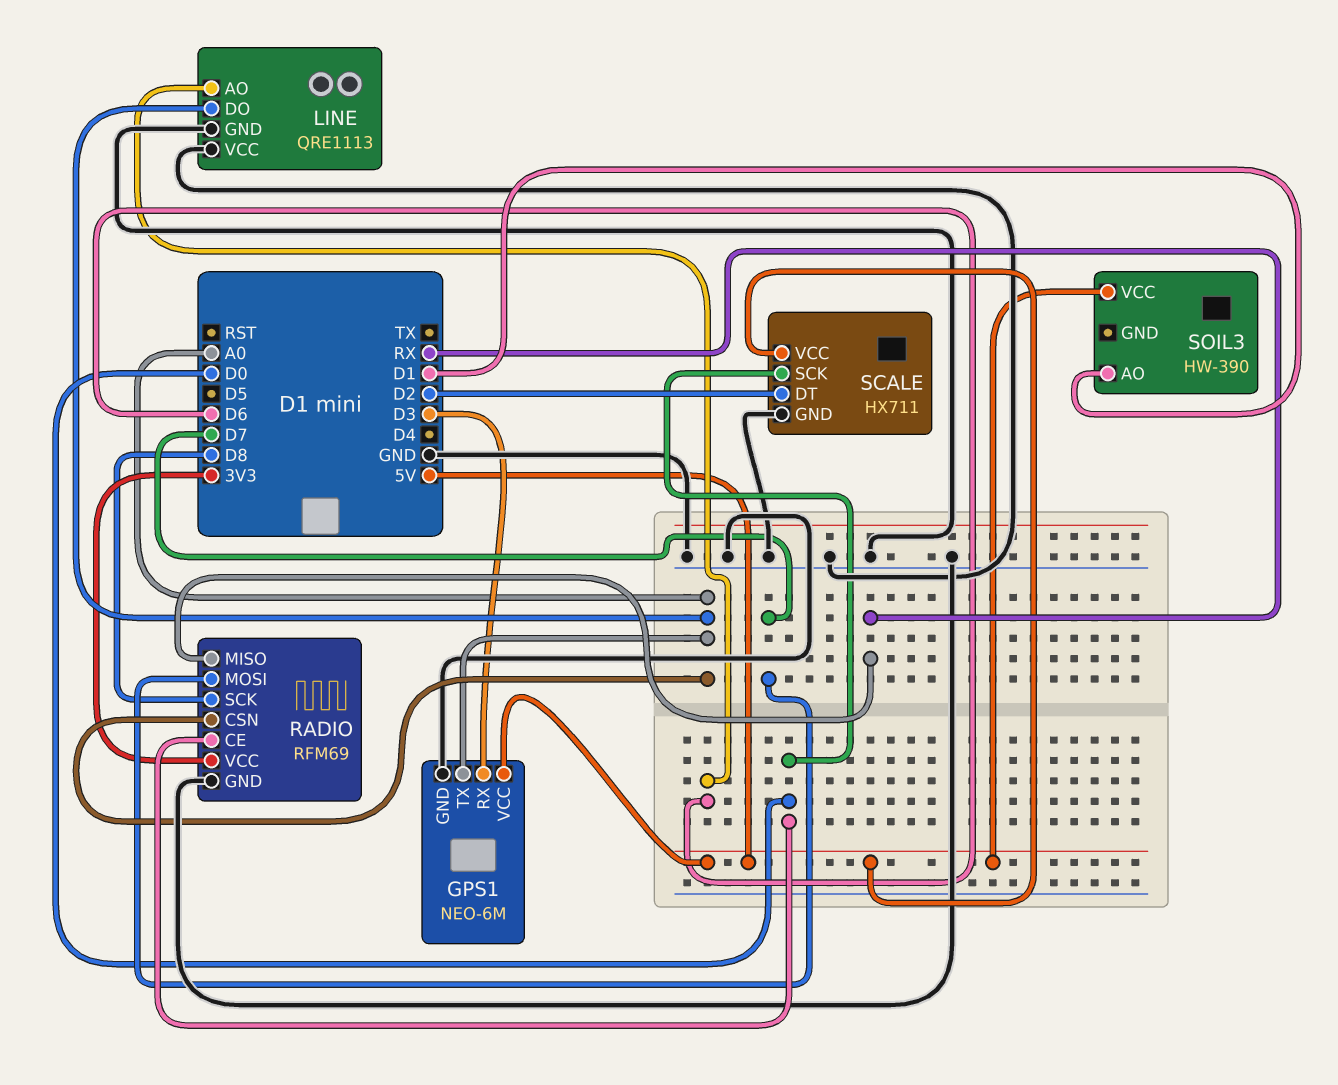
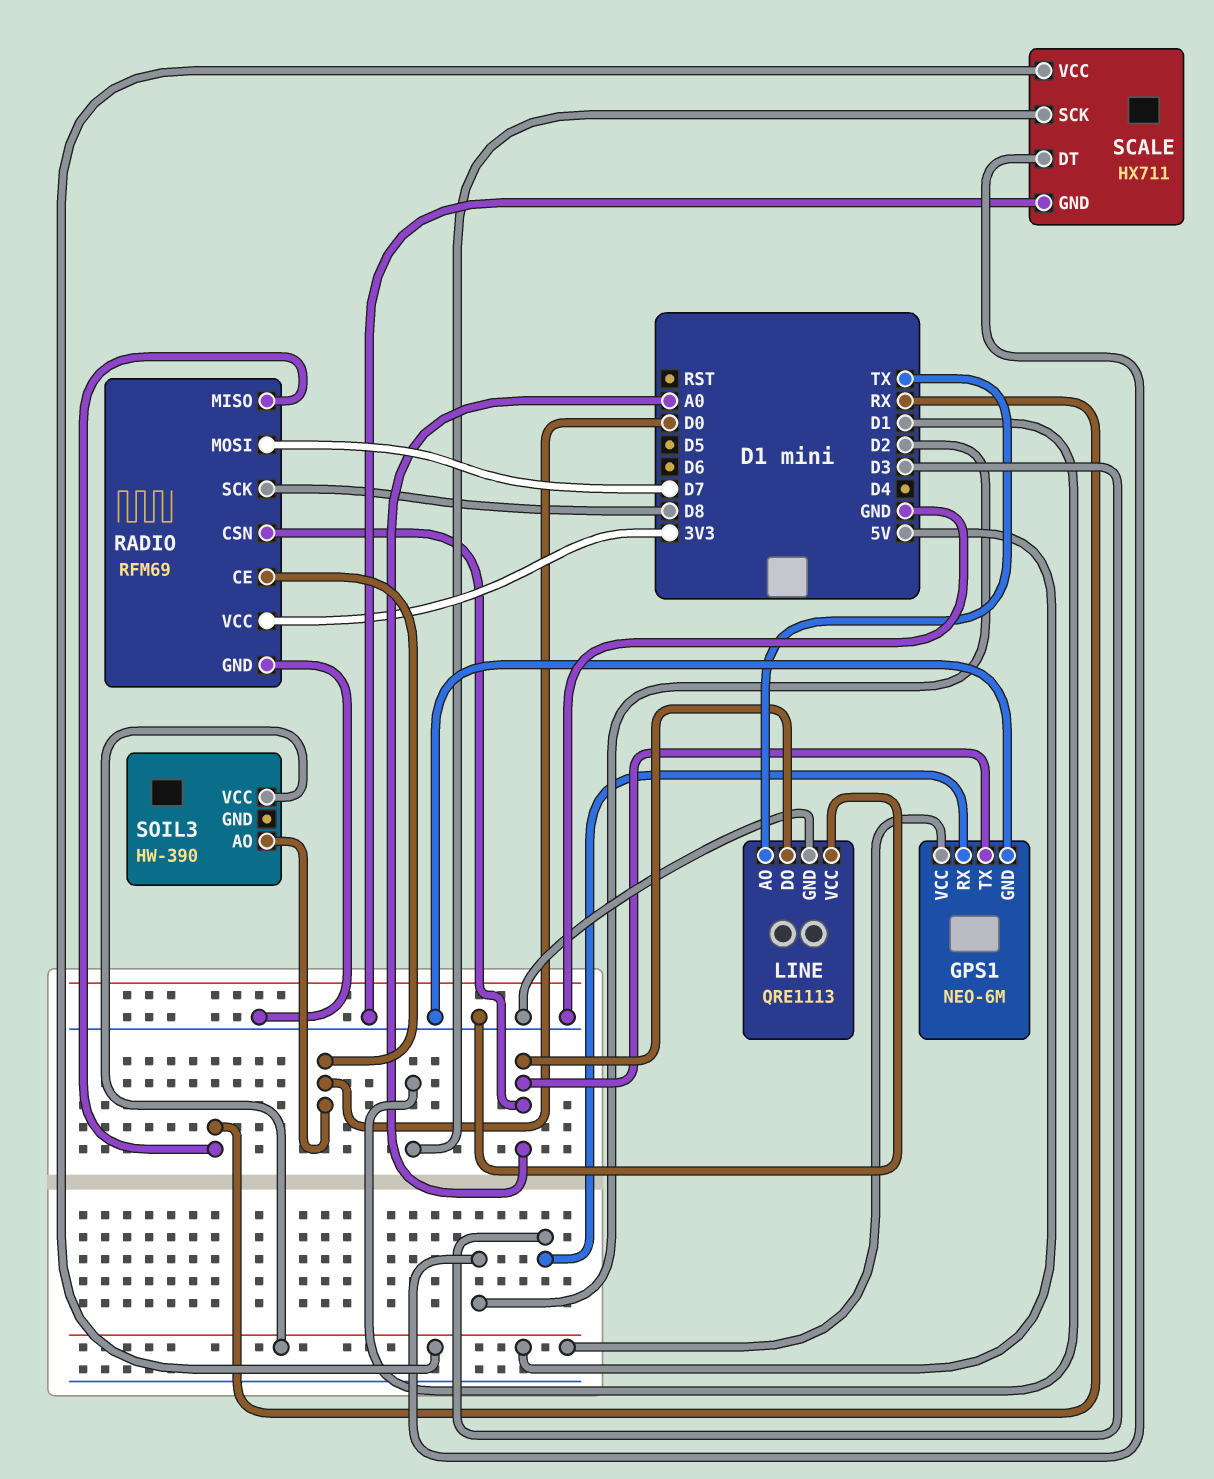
LINE pin AO: D6 -> TX
SCALE pin SCK: D0 -> D1
SOIL3 pin AO: D1 -> D0

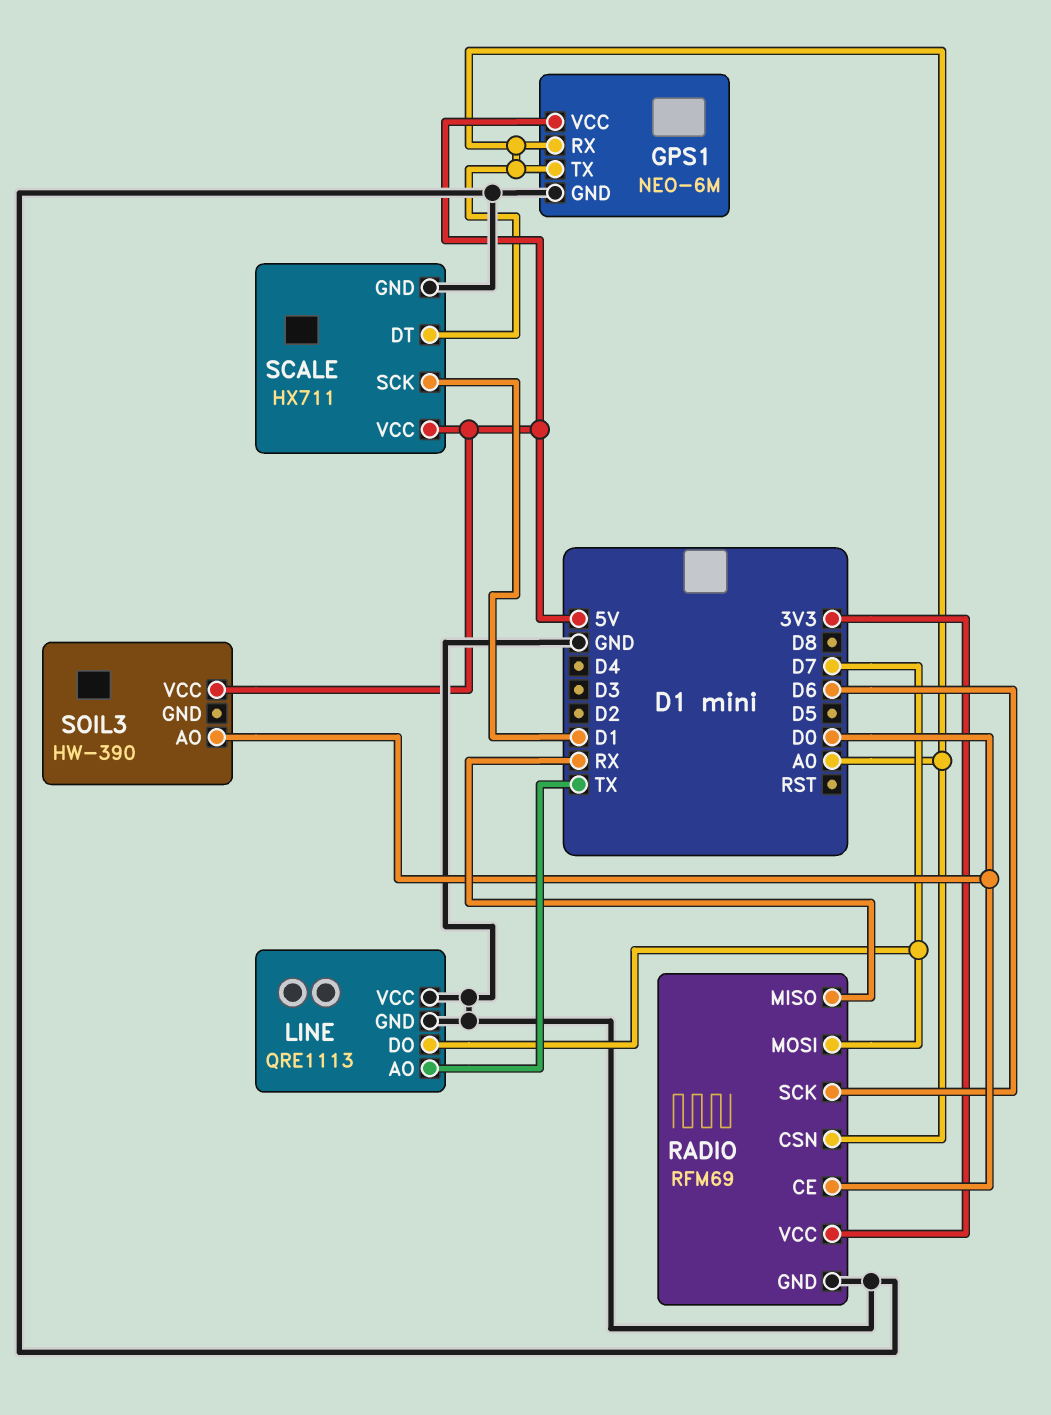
GPS1 pin RX: D3 -> A0
LINE pin DO: A0 -> D7
RADIO pin SCK: D8 -> D6
SCALE pin DT: D2 -> A0

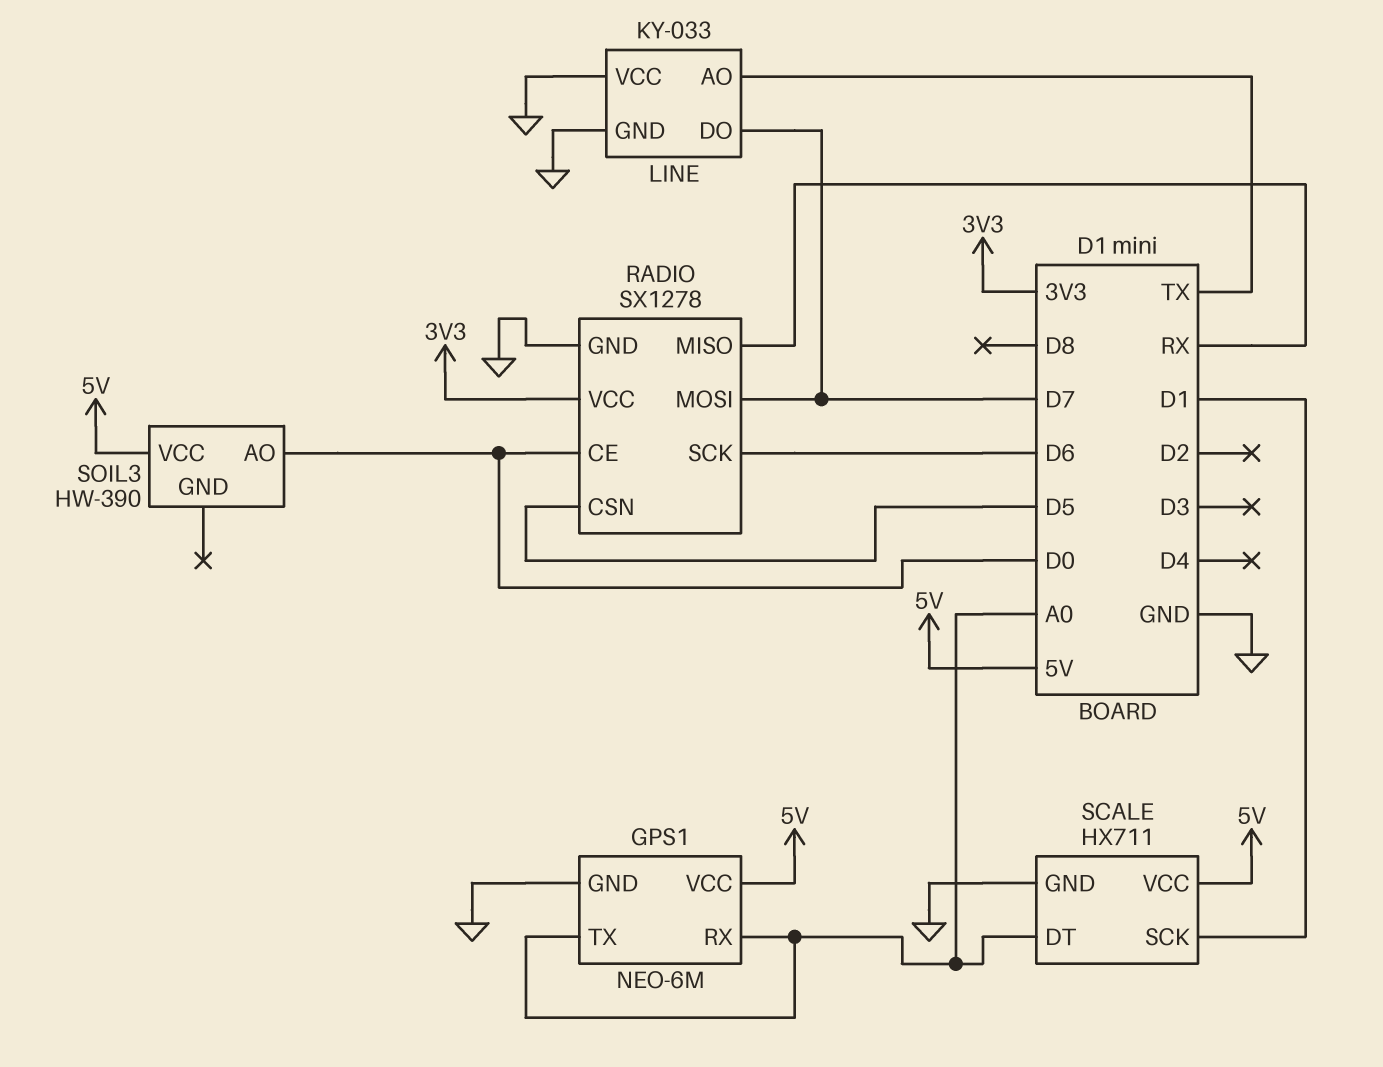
LINE: QRE1113 -> KY-033
RADIO: RFM69 -> SX1278
RADIO pin CSN: A0 -> D5

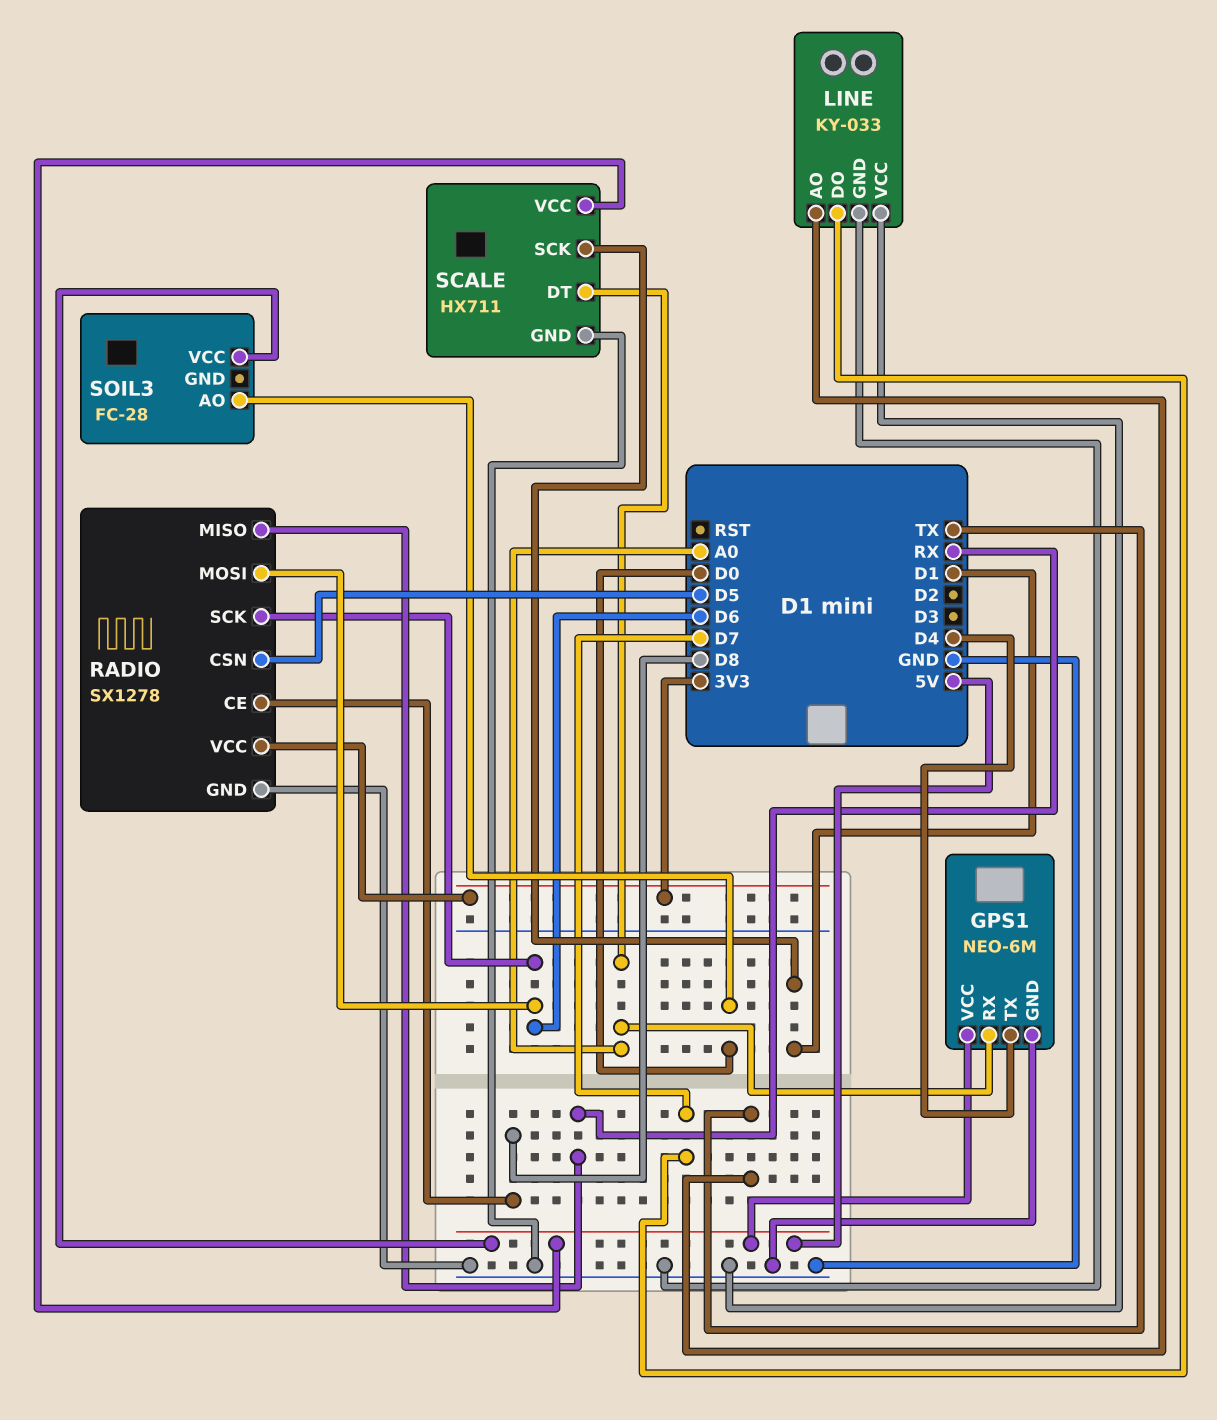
GPS1 pin TX: A0 -> D4
RADIO pin CE: D0 -> D8
RADIO pin MOSI: D7 -> D6
SOIL3: HW-390 -> FC-28

